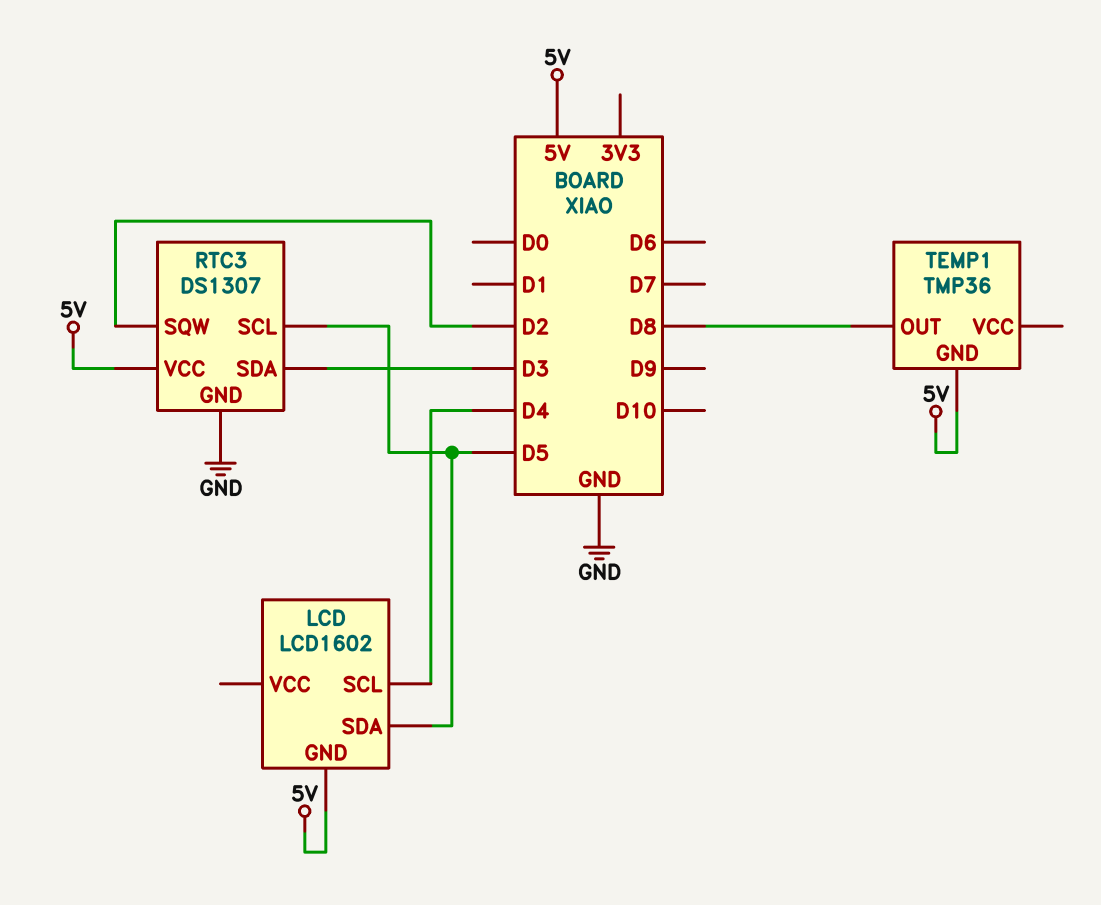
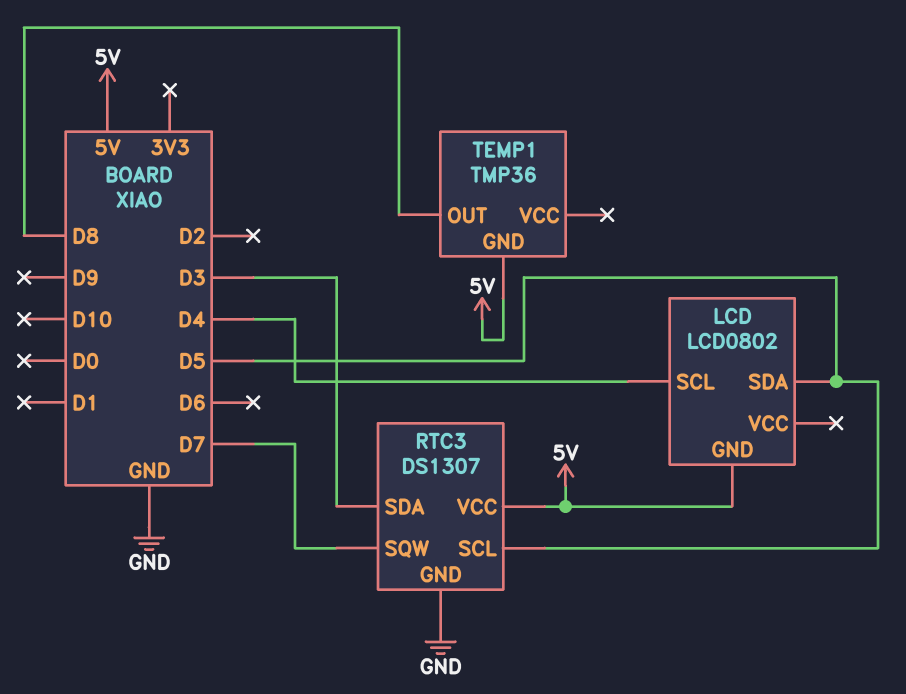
LCD: LCD1602 -> LCD0802
RTC3 pin SQW: D2 -> D7

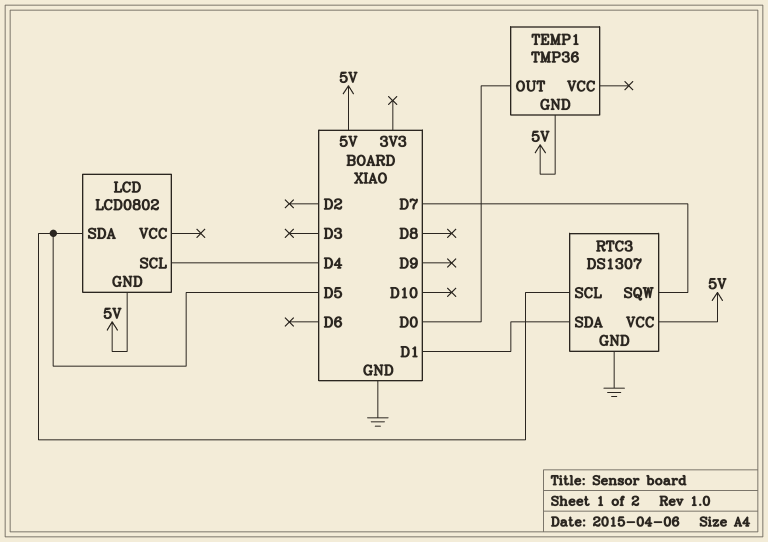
RTC3 pin SDA: D3 -> D1
TEMP1 pin OUT: D8 -> D0

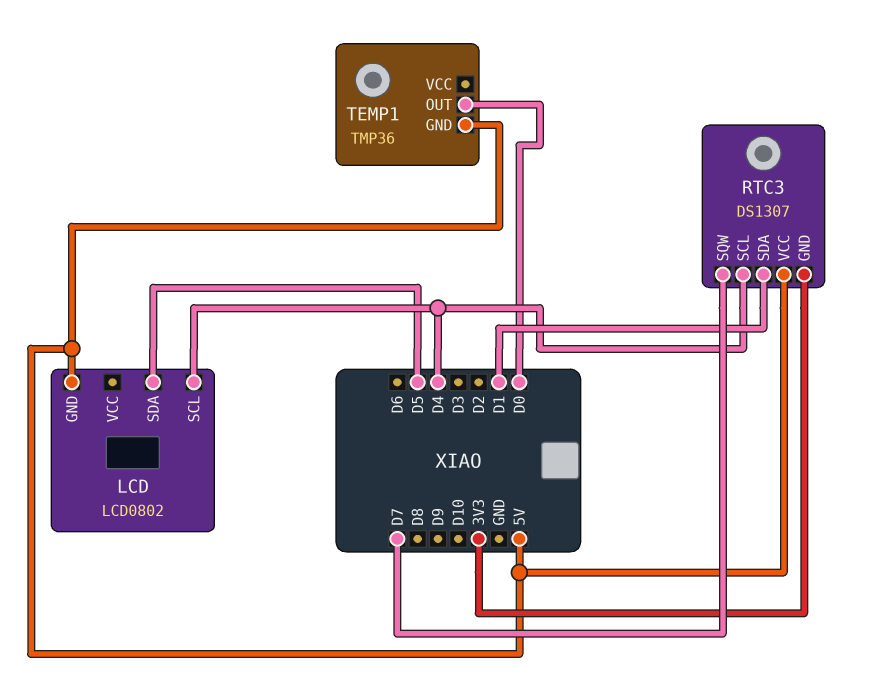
RTC3 pin GND: GND -> 3V3
RTC3 pin SCL: D5 -> D4

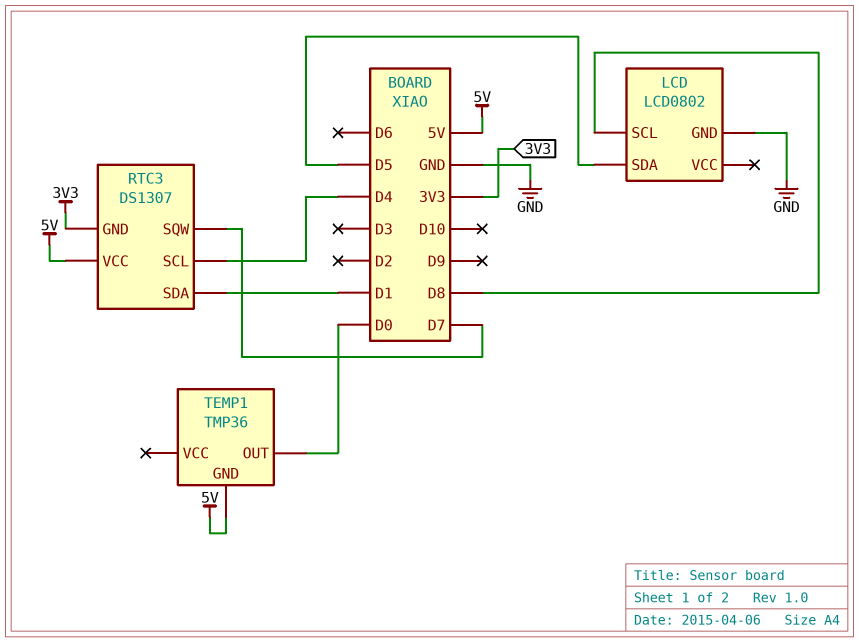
LCD pin GND: 5V -> GND
LCD pin SCL: D4 -> D8

